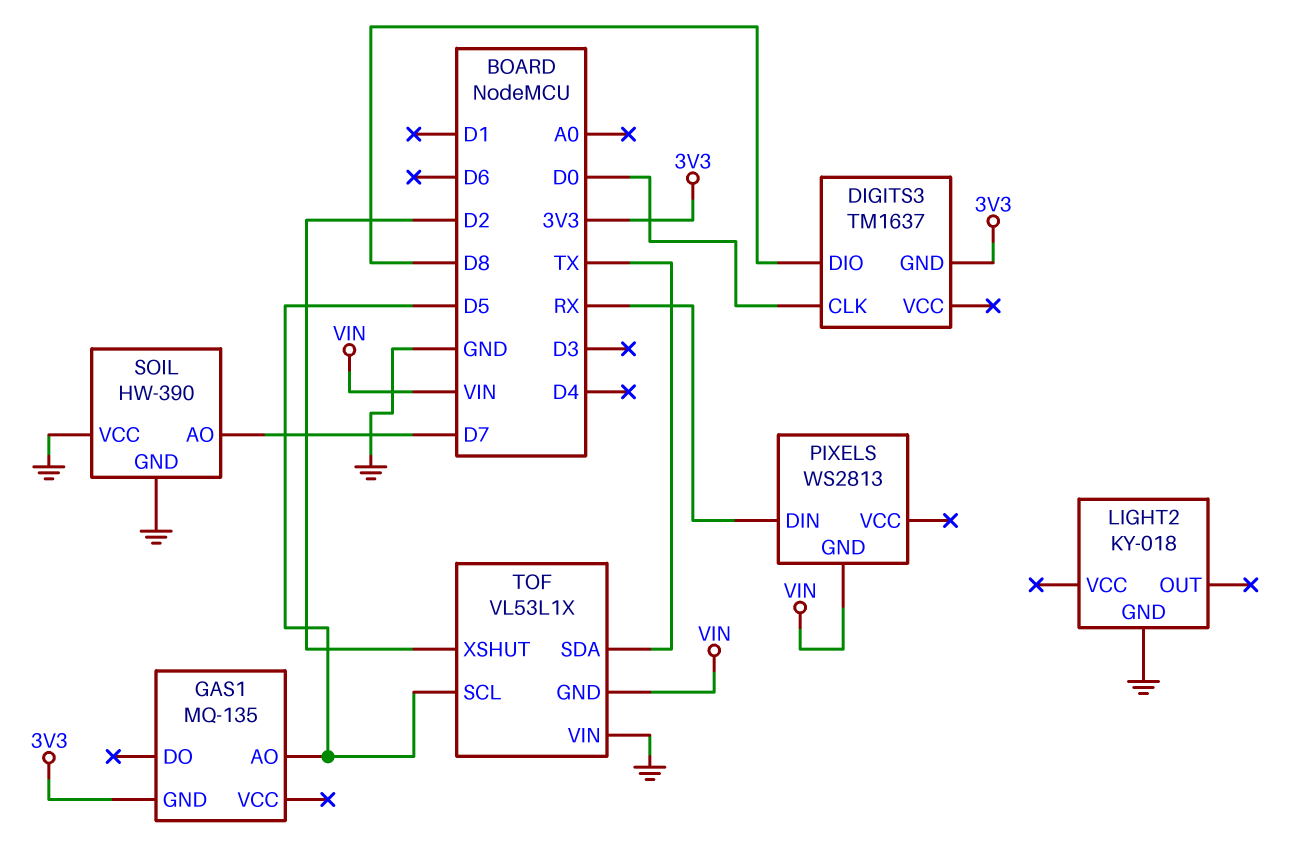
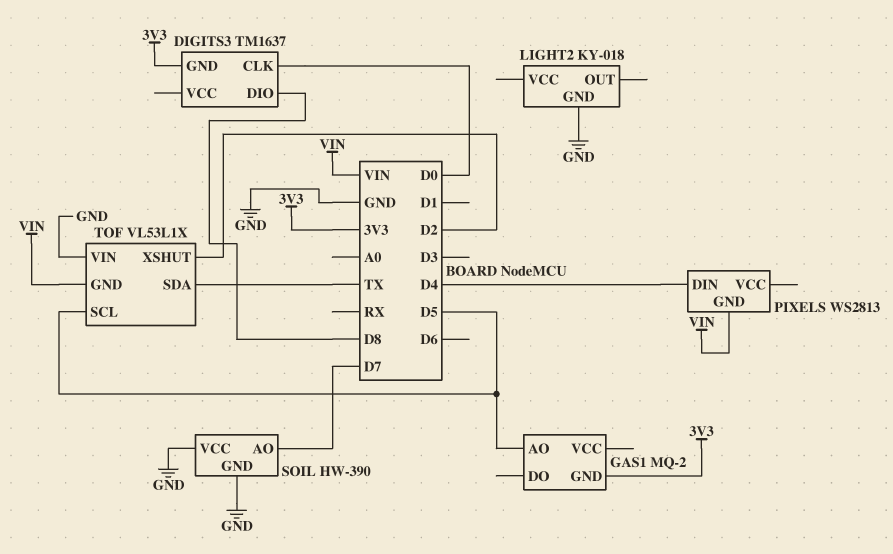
GAS1: MQ-135 -> MQ-2
PIXELS pin DIN: RX -> D4

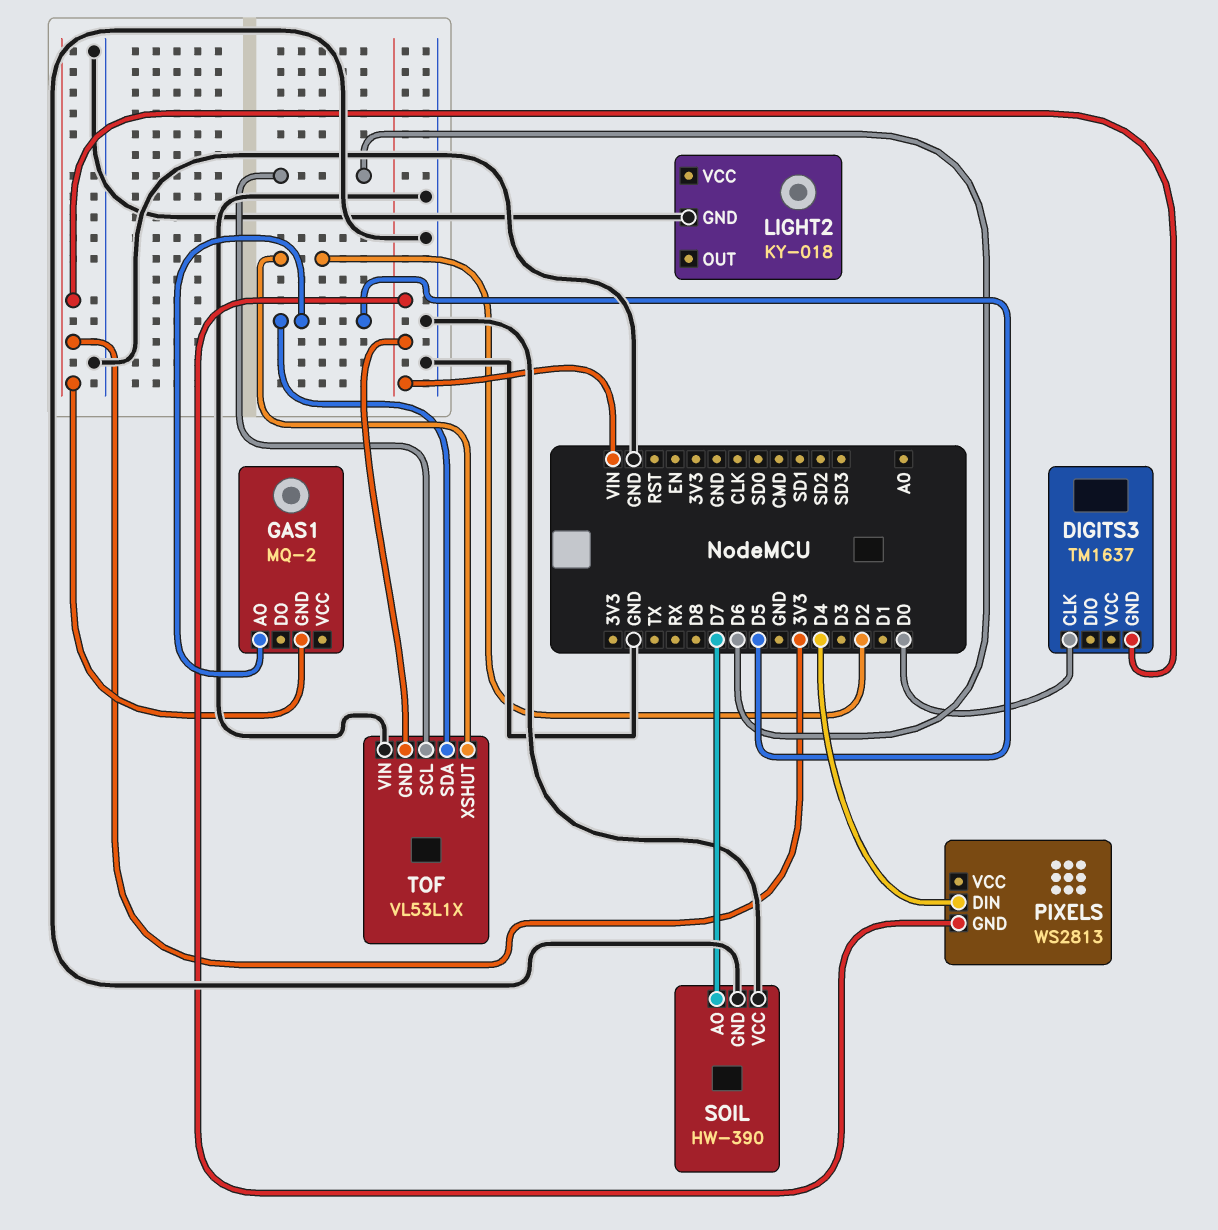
DIGITS3 pin DIO: D8 -> none
TOF pin SCL: D5 -> D6
TOF pin SDA: TX -> D5

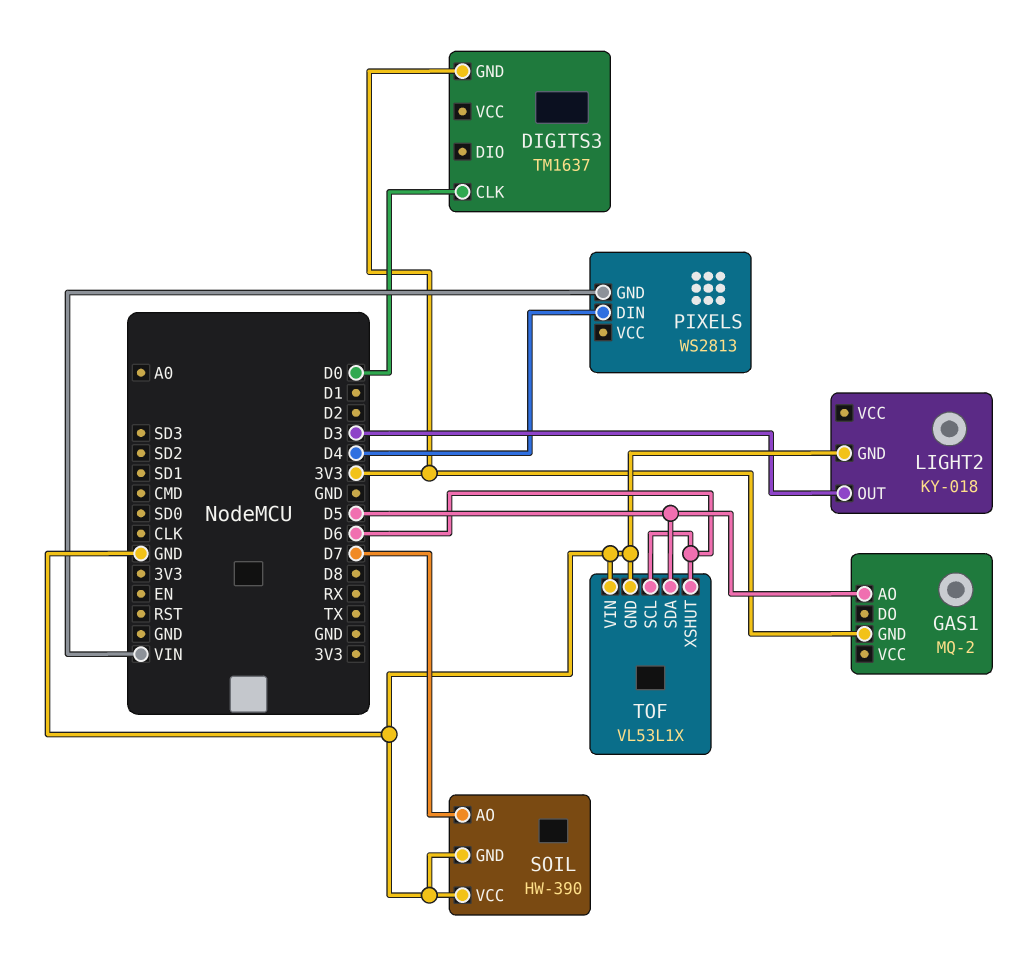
LIGHT2 pin OUT: none -> D3
TOF pin GND: VIN -> GND
TOF pin XSHUT: D2 -> D6

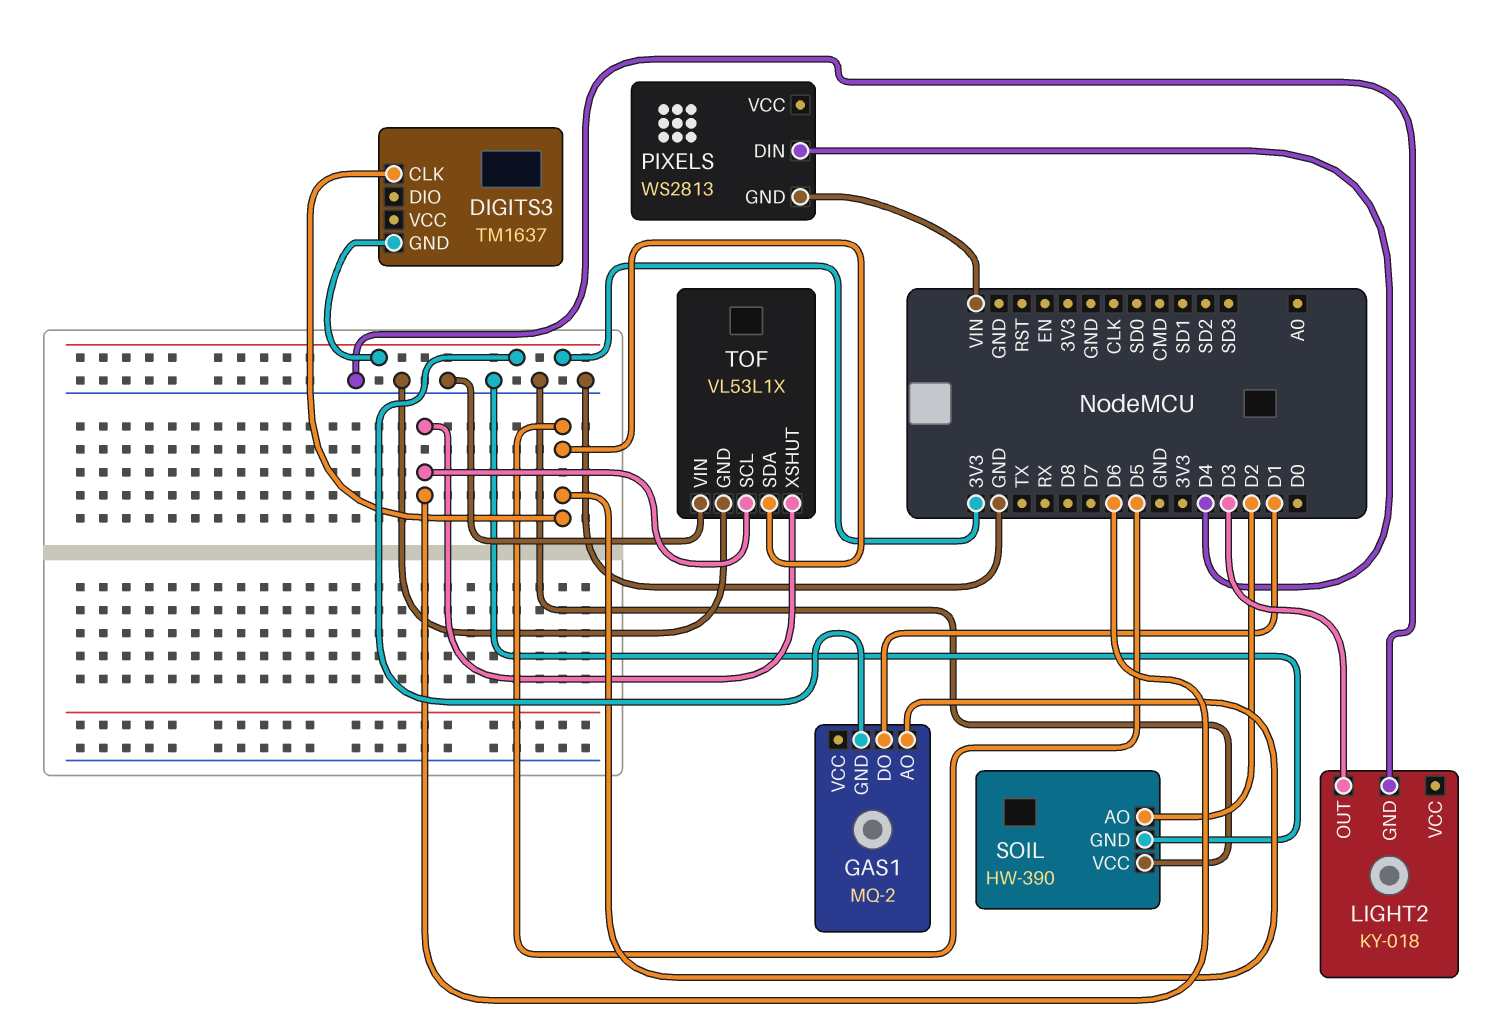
DIGITS3 pin CLK: D0 -> D5
GAS1 pin DO: none -> D1
SOIL pin AO: D7 -> D2

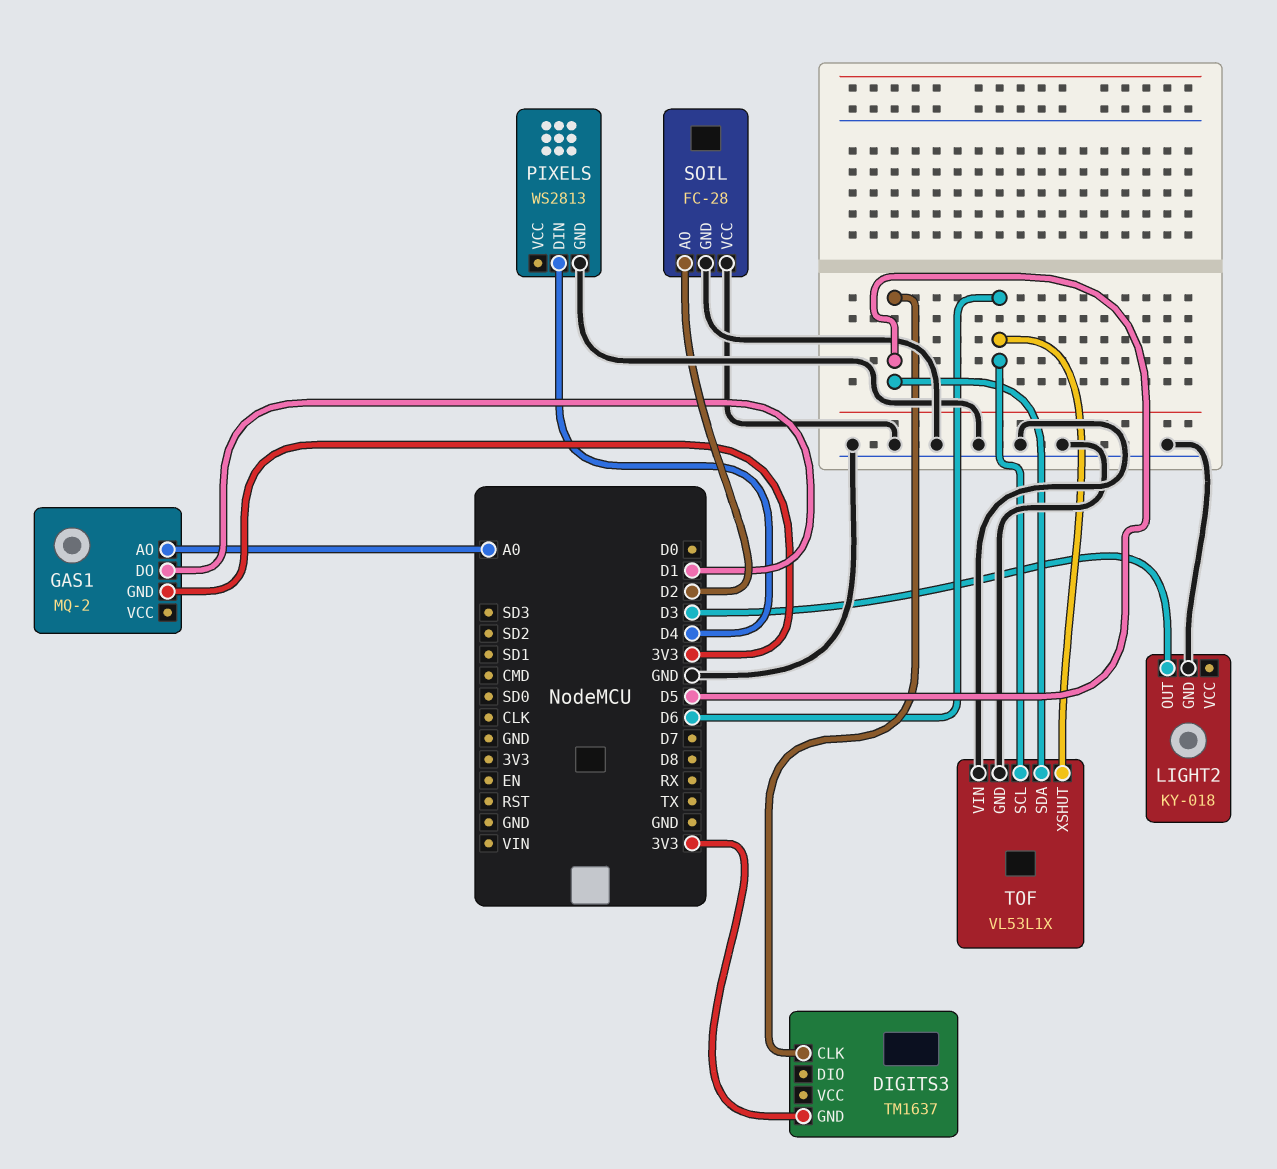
GAS1 pin AO: D5 -> A0
PIXELS pin GND: VIN -> GND
SOIL: HW-390 -> FC-28

